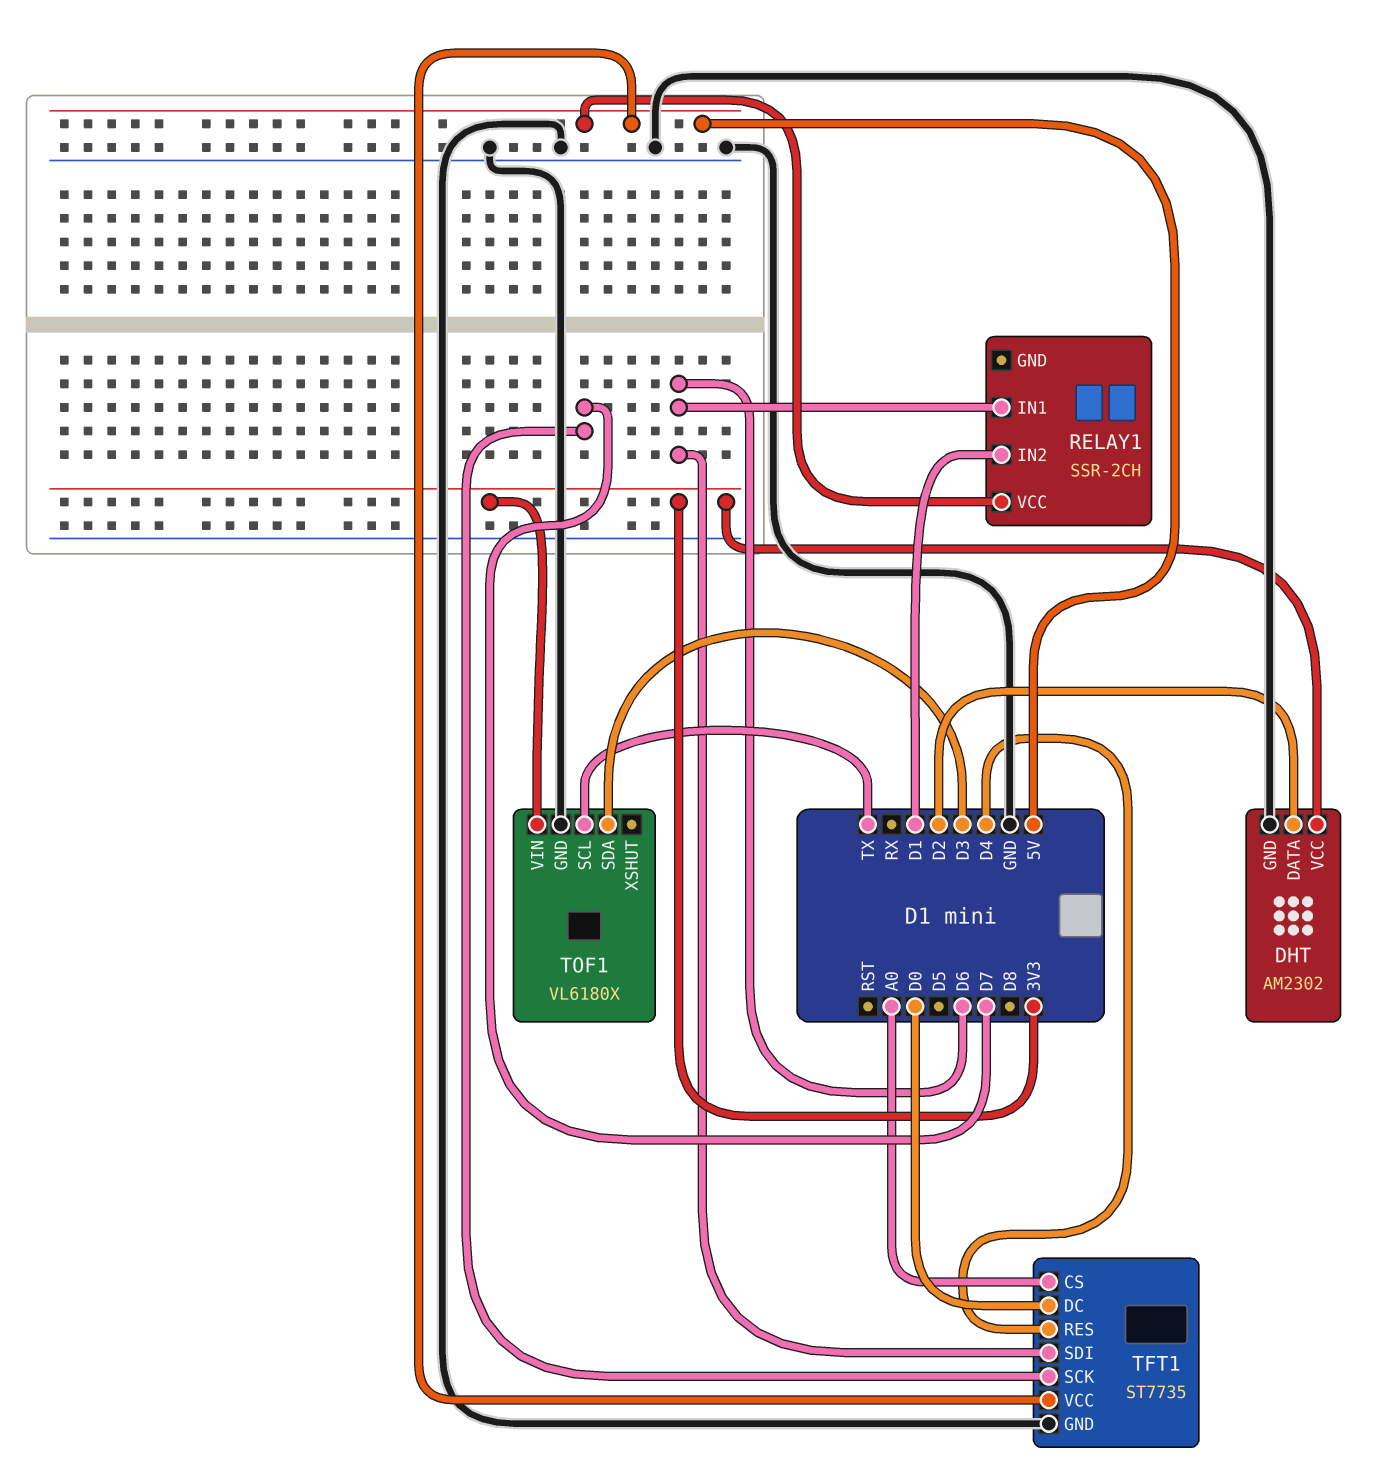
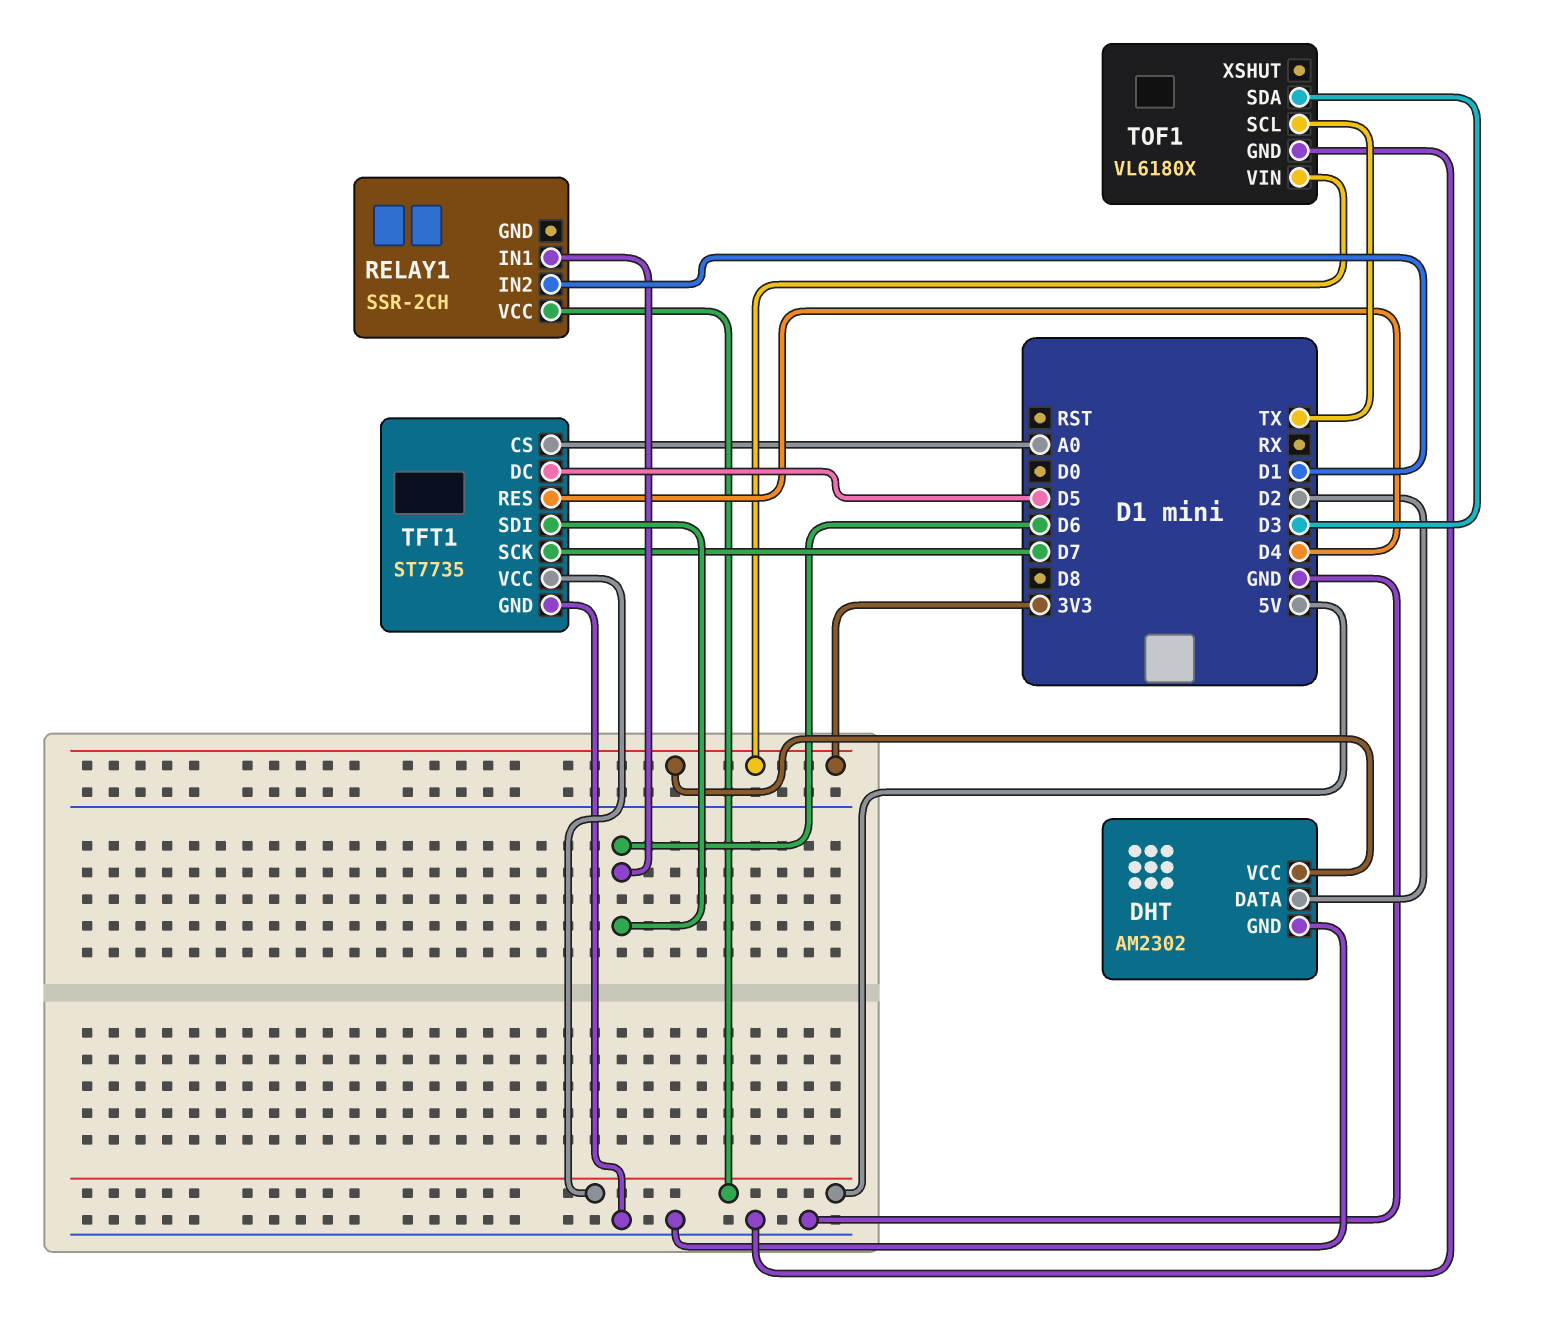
TFT1 pin DC: D0 -> D5

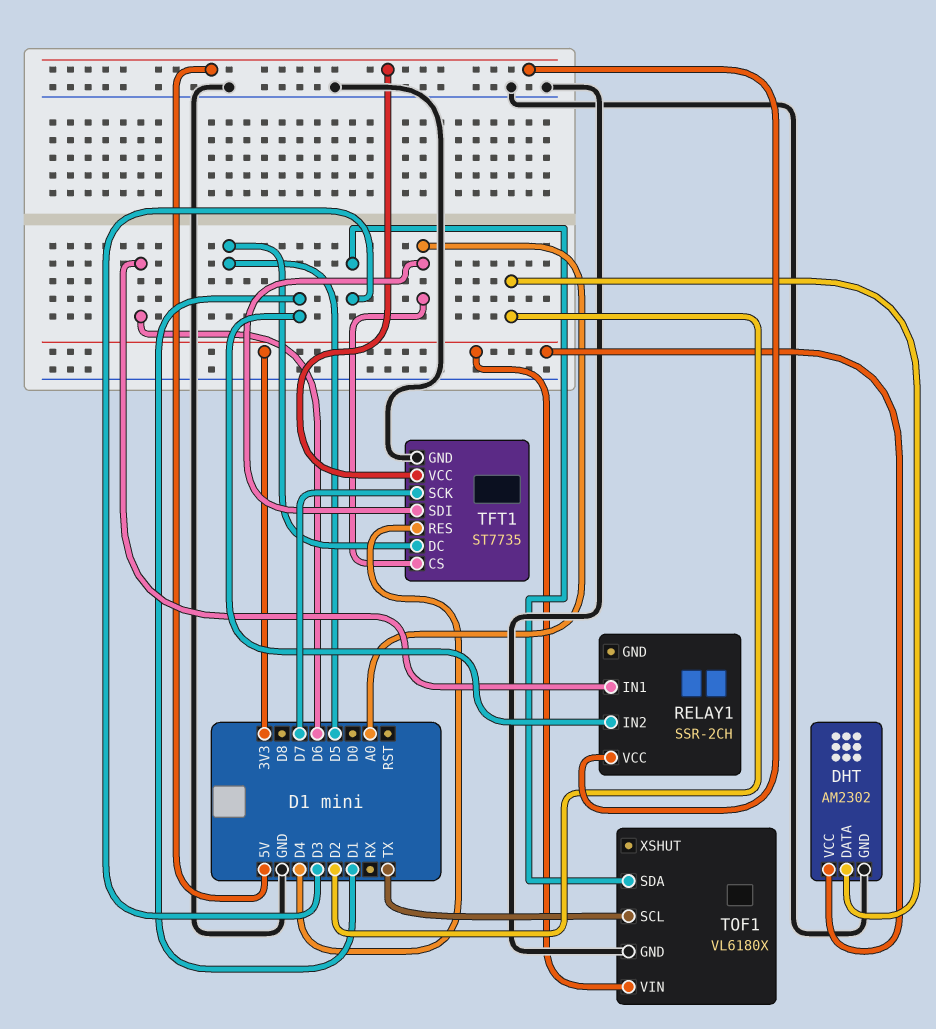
TFT1 pin SDI: D6 -> A0

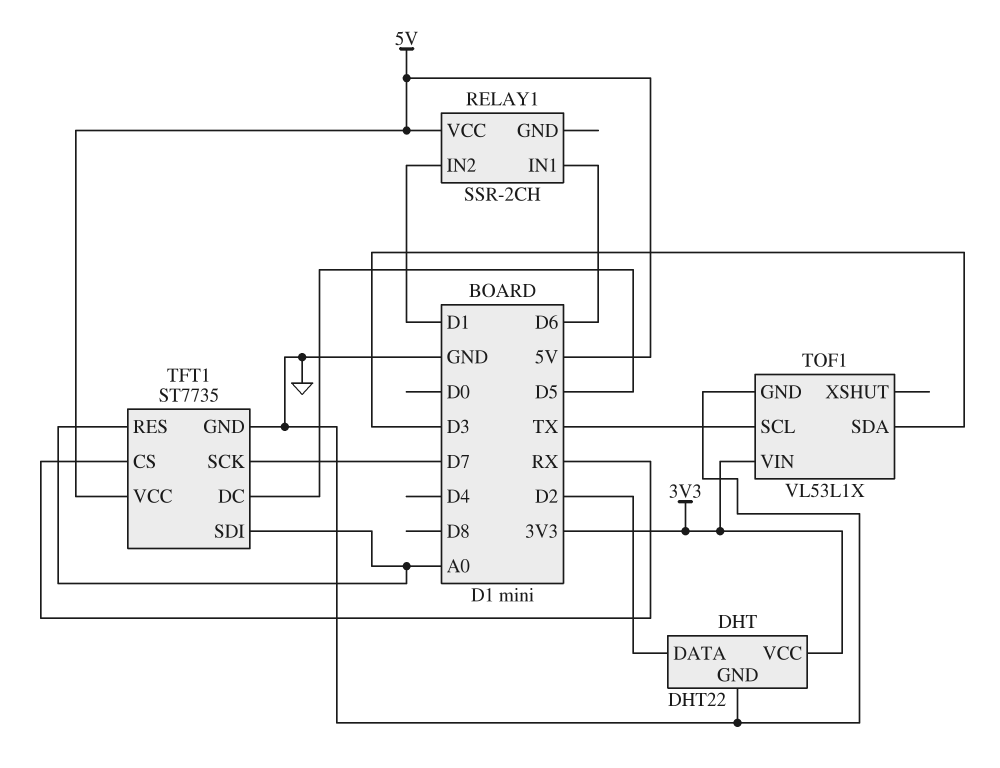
DHT: AM2302 -> DHT22
TFT1 pin CS: A0 -> RX
TFT1 pin RES: D4 -> A0
TOF1: VL6180X -> VL53L1X

